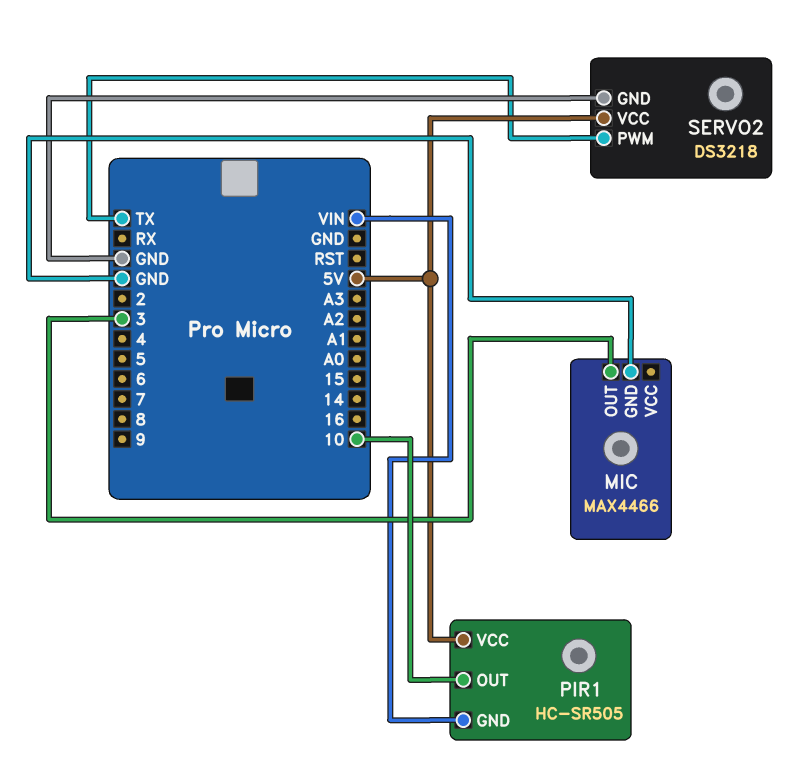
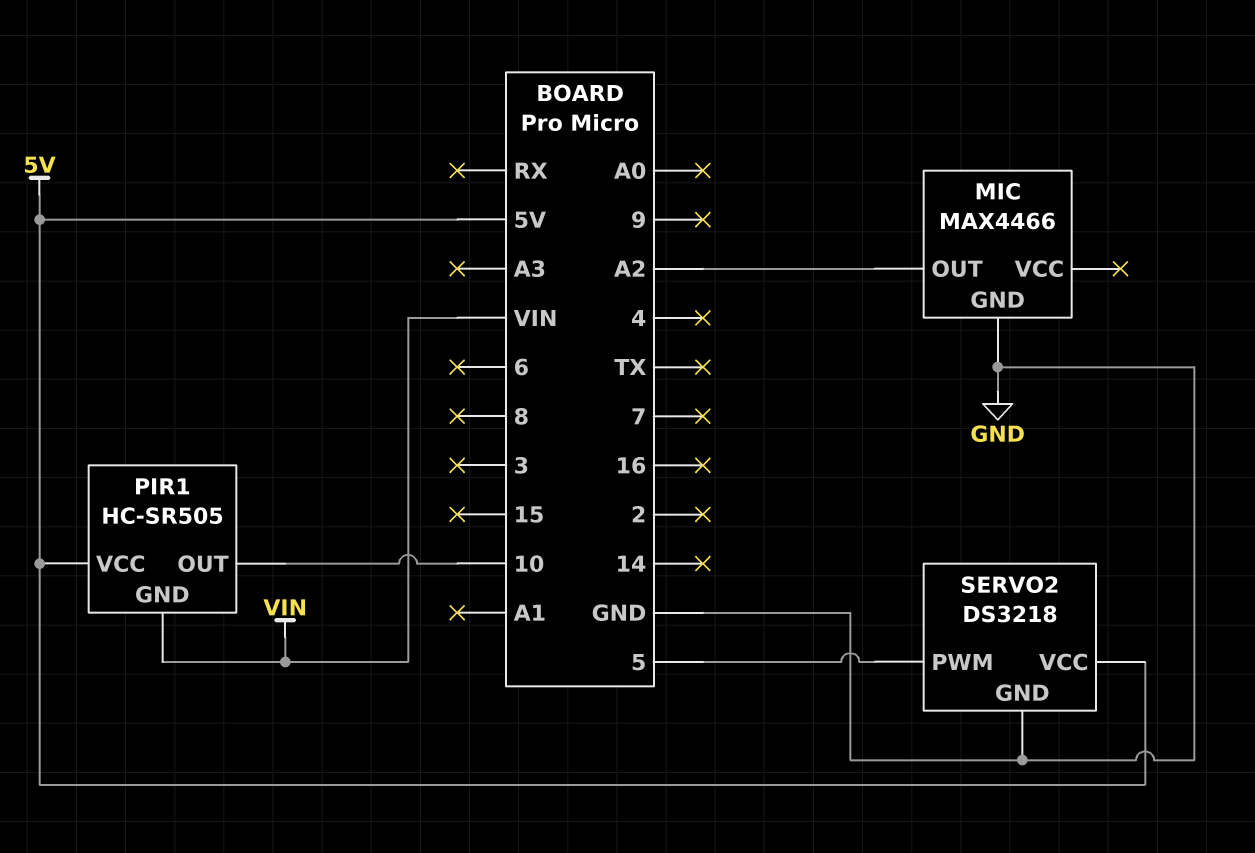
MIC pin OUT: 3 -> A2
SERVO2 pin PWM: TX -> 5

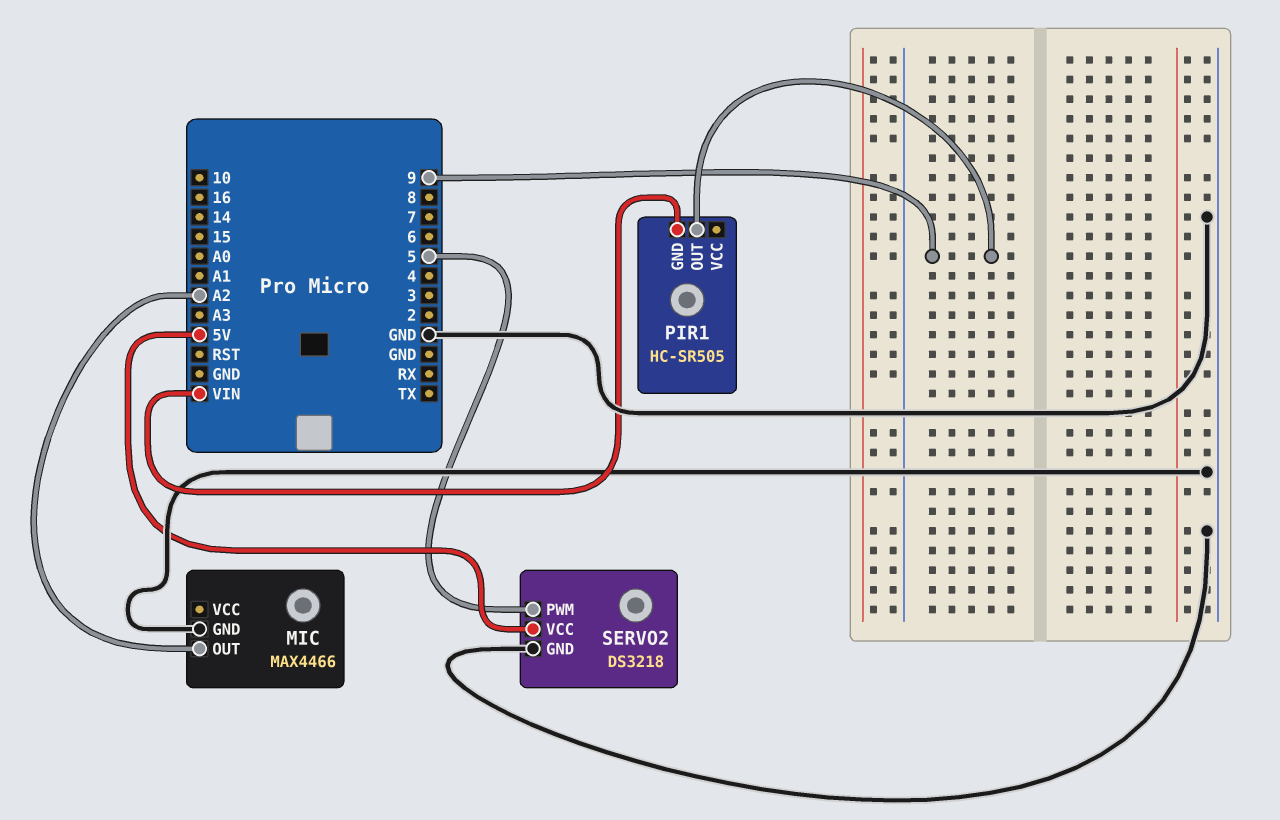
PIR1 pin OUT: 10 -> 9
PIR1 pin VCC: 5V -> none

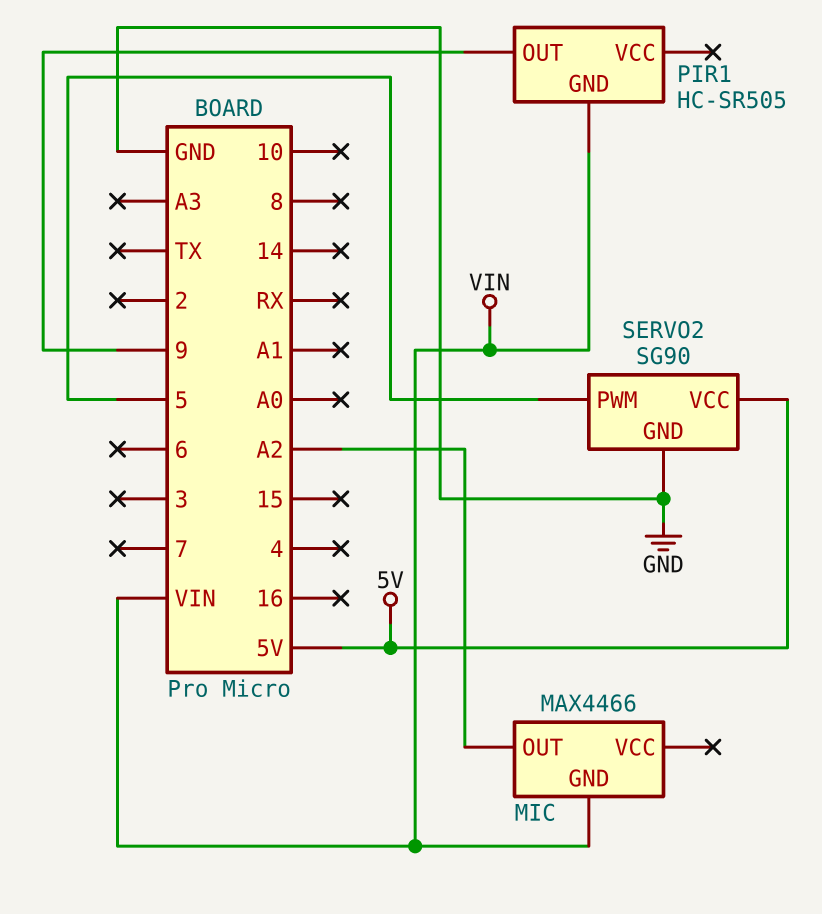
MIC pin GND: GND -> VIN
SERVO2: DS3218 -> SG90

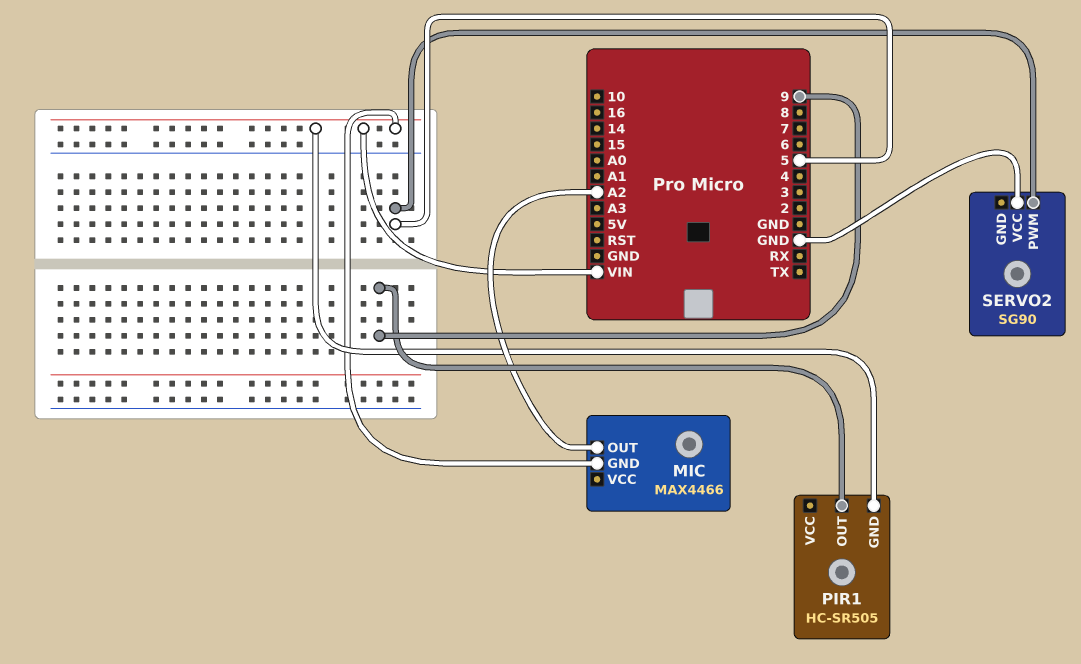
SERVO2 pin GND: GND -> none
SERVO2 pin VCC: 5V -> GND

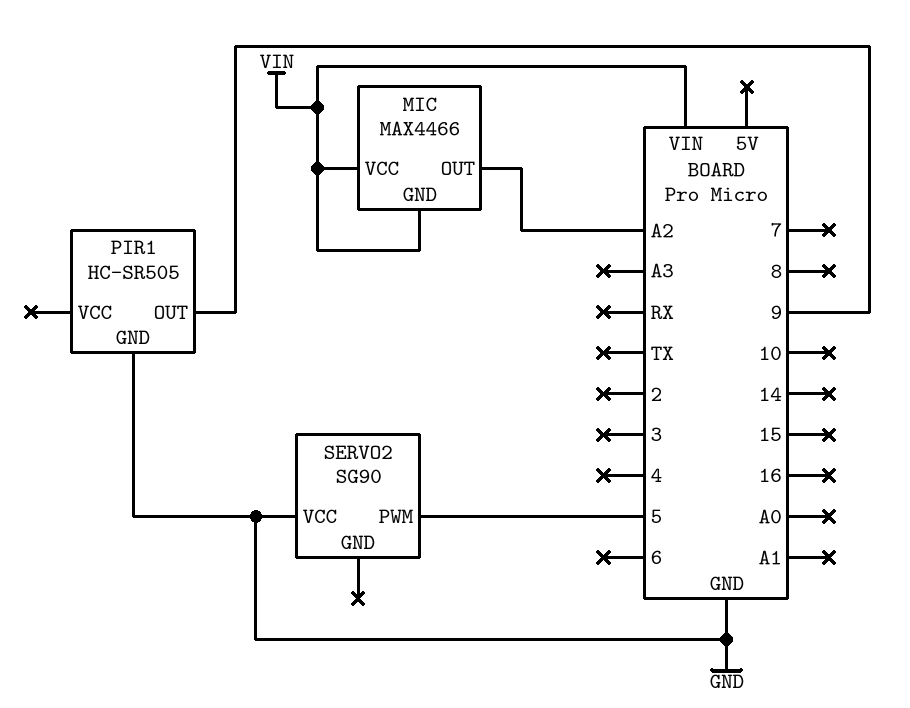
MIC pin VCC: none -> VIN
PIR1 pin GND: VIN -> GND

